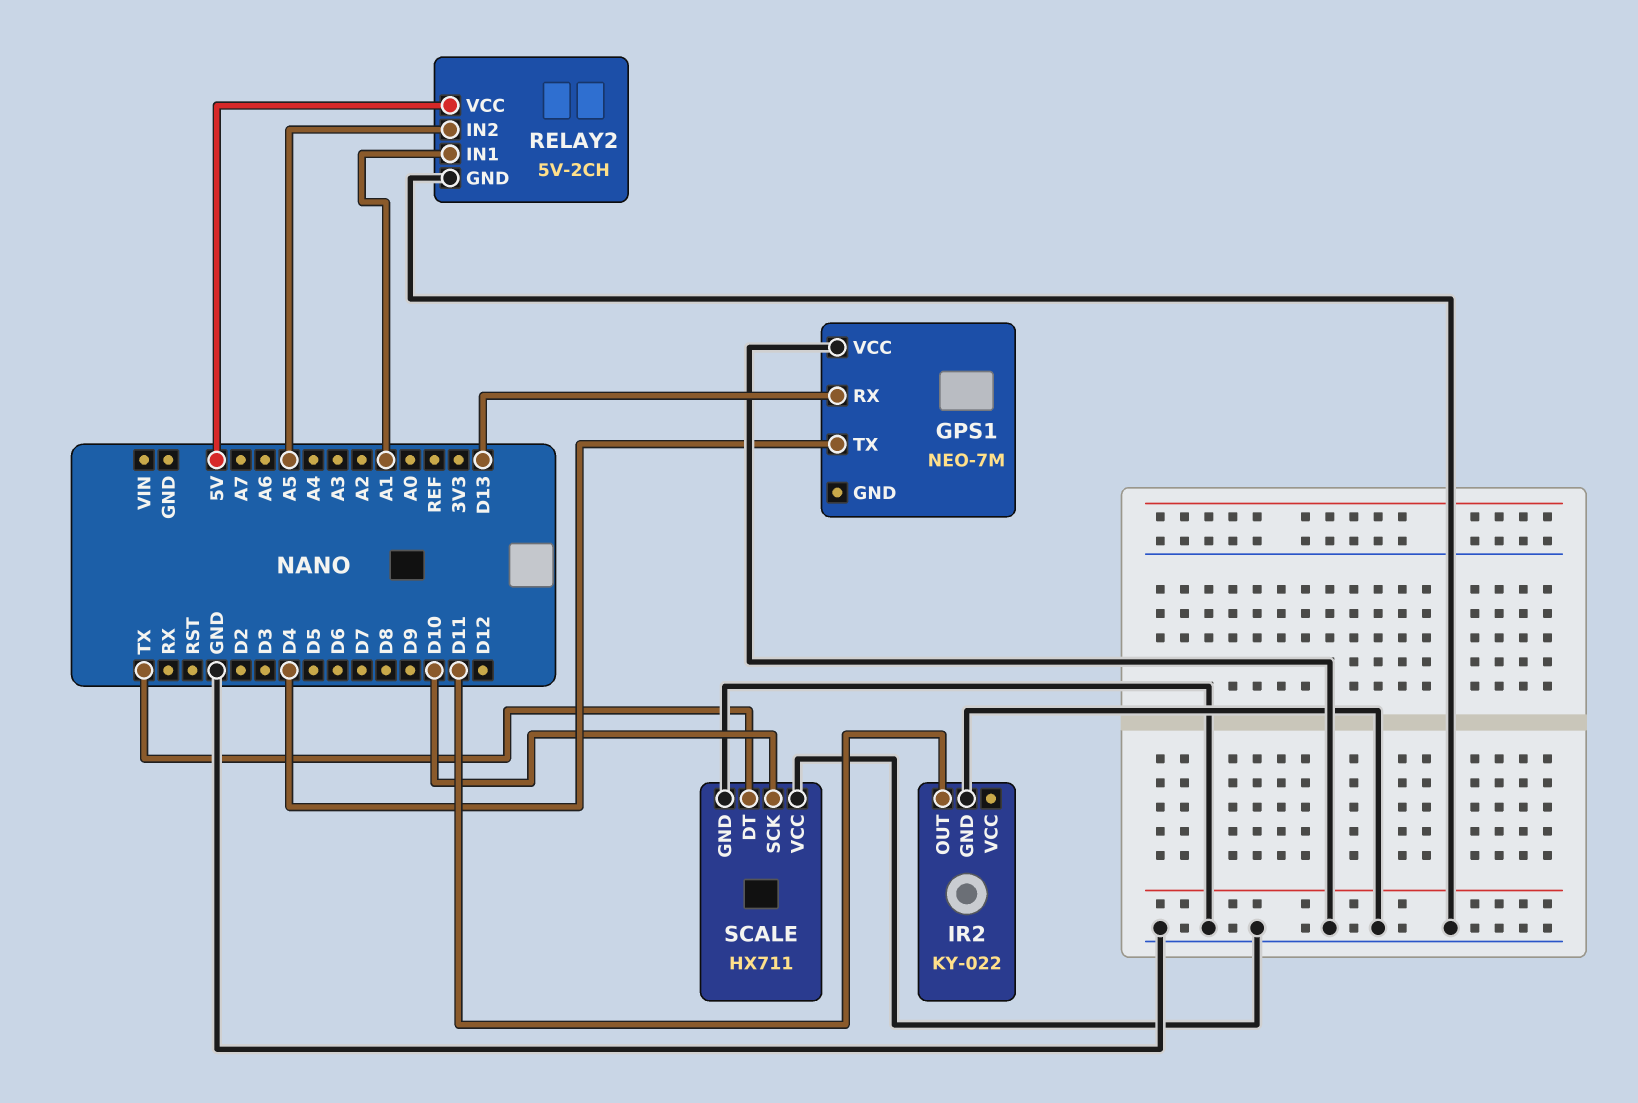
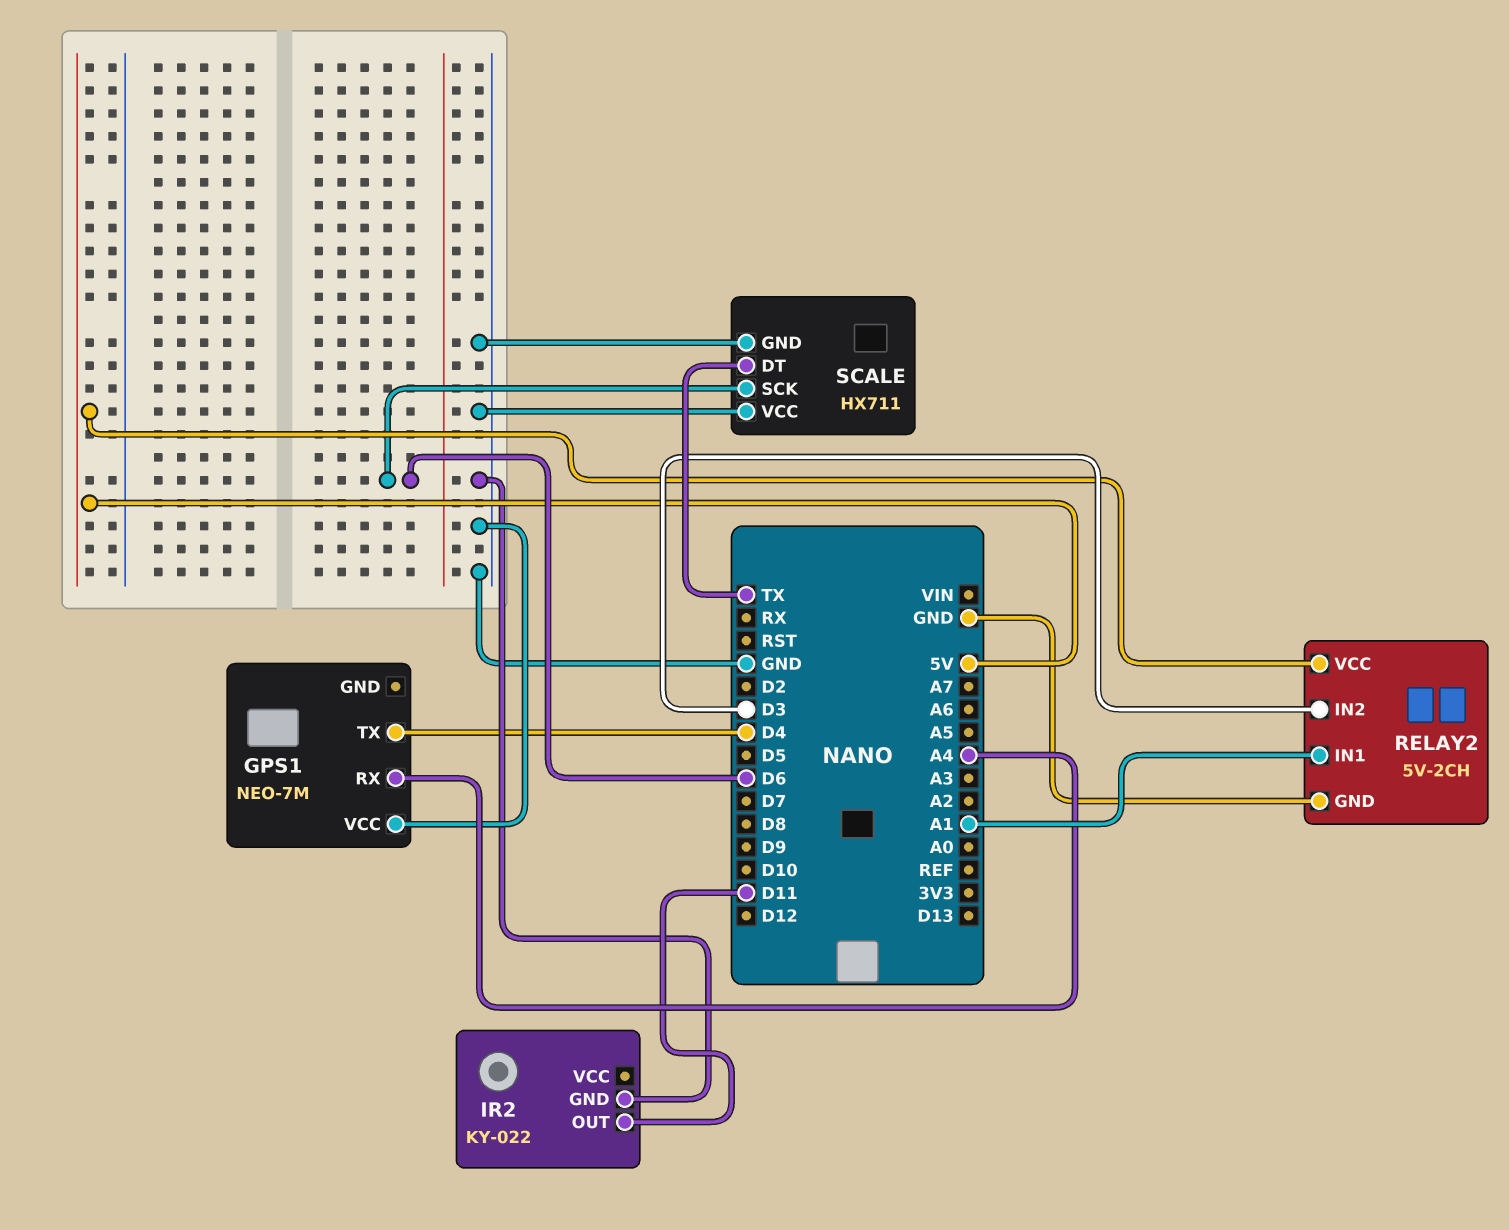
GPS1 pin RX: D13 -> A4
RELAY2 pin IN2: A5 -> D3
SCALE pin SCK: D10 -> D6

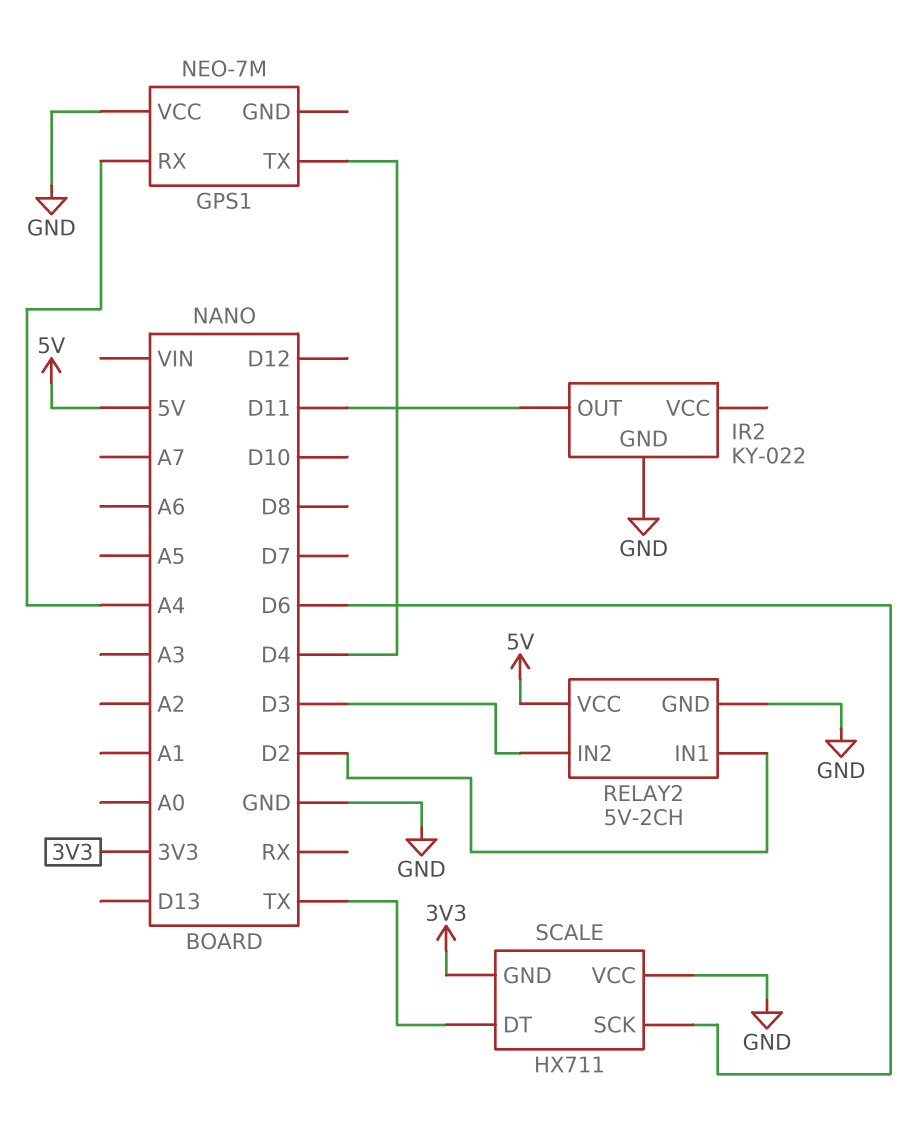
RELAY2 pin IN1: A1 -> D2
SCALE pin GND: GND -> 3V3

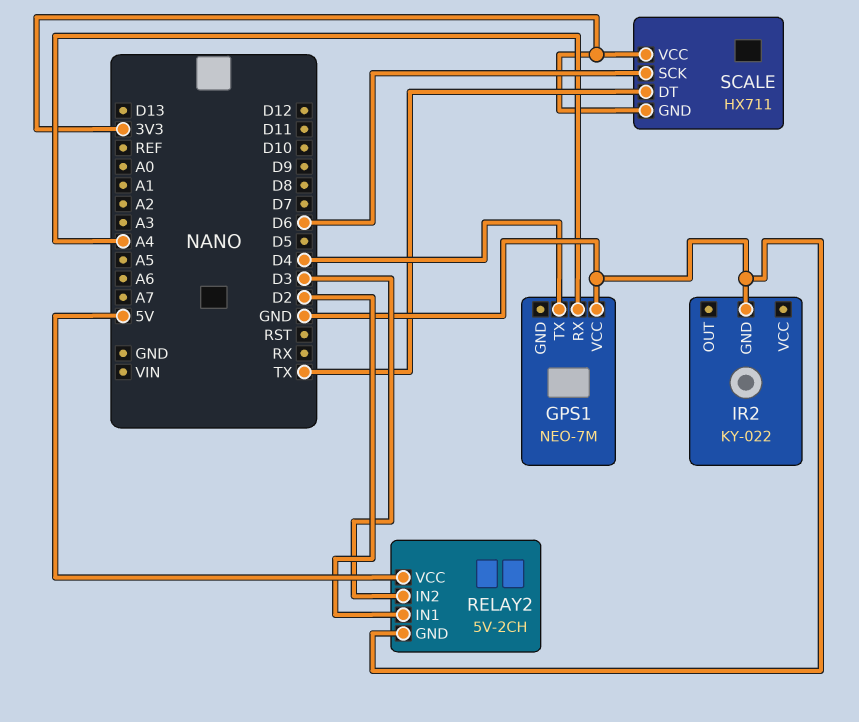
IR2 pin OUT: D11 -> none
SCALE pin VCC: GND -> 3V3

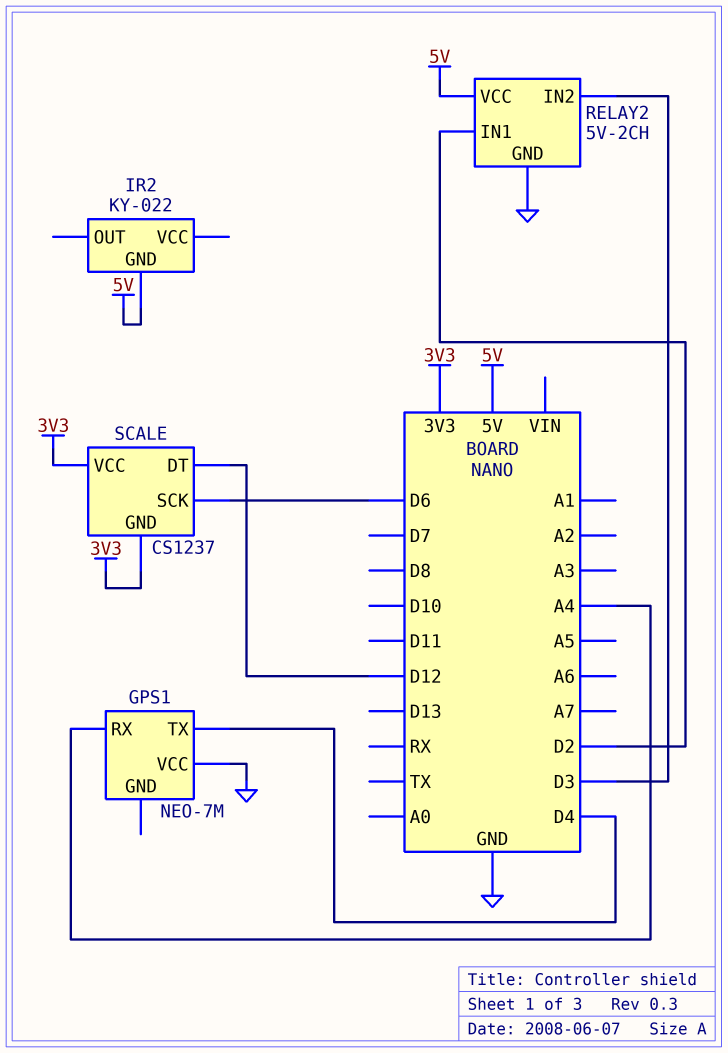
IR2 pin GND: GND -> 5V
SCALE: HX711 -> CS1237
SCALE pin DT: TX -> D12

